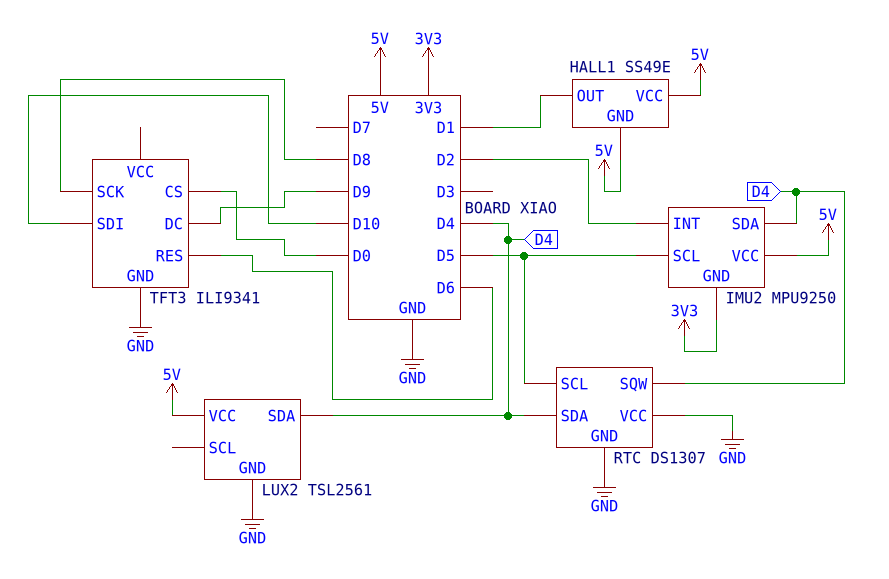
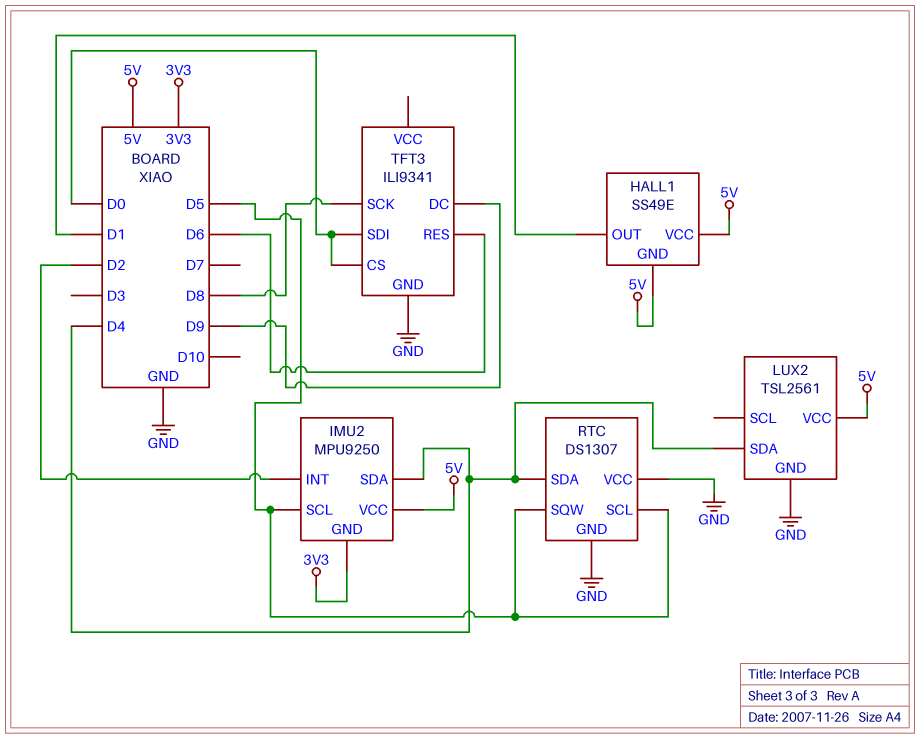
RTC pin SQW: D4 -> D5
TFT3 pin SDI: D10 -> D0

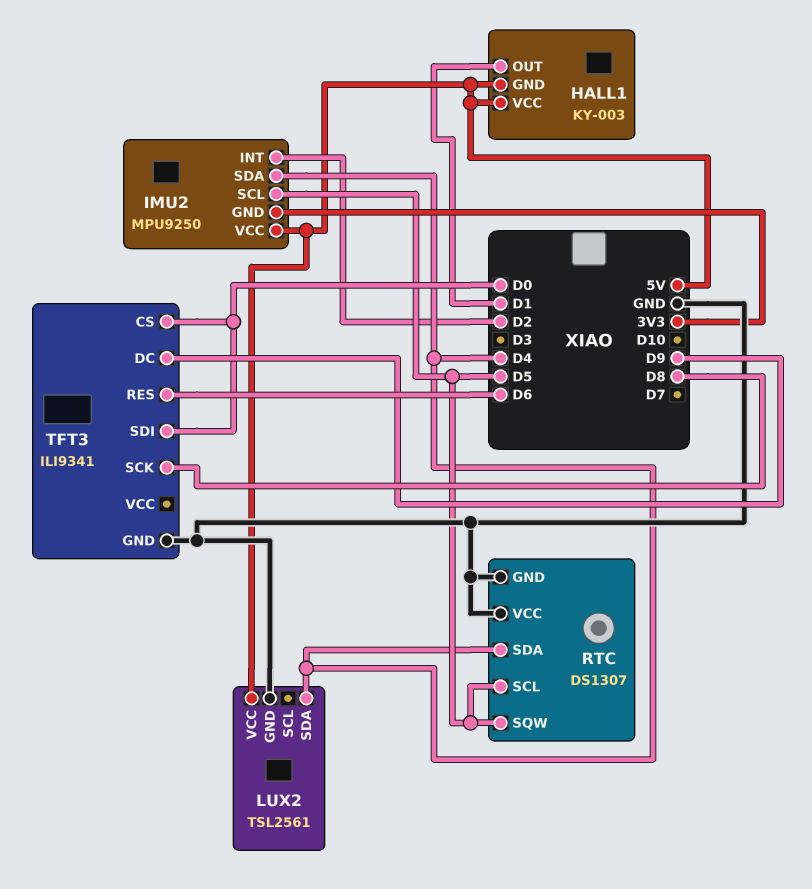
HALL1: SS49E -> KY-003

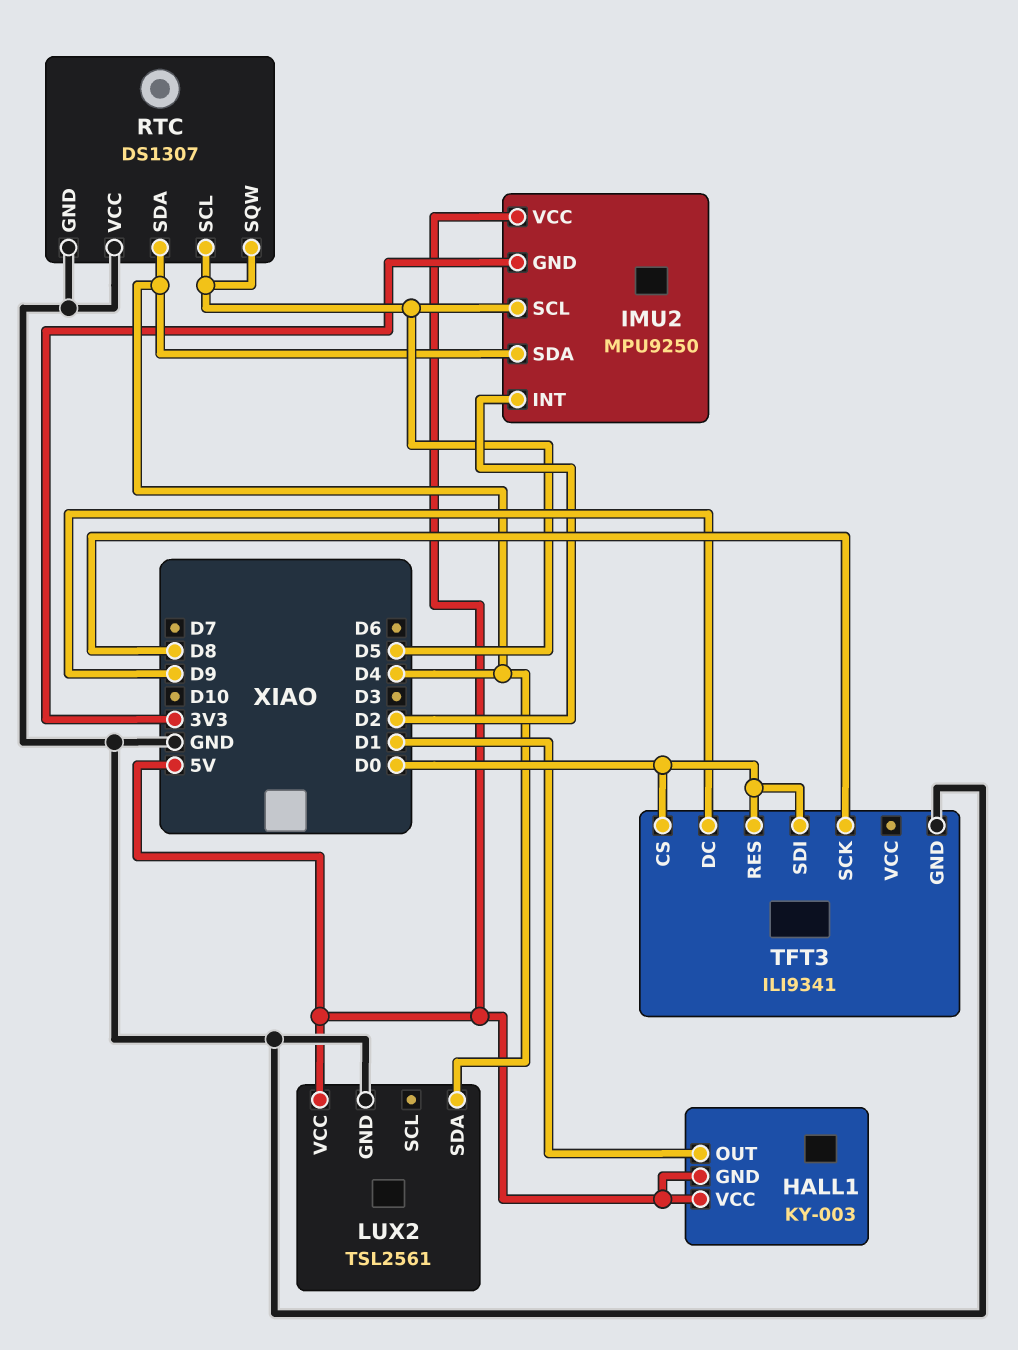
TFT3 pin RES: D6 -> D0

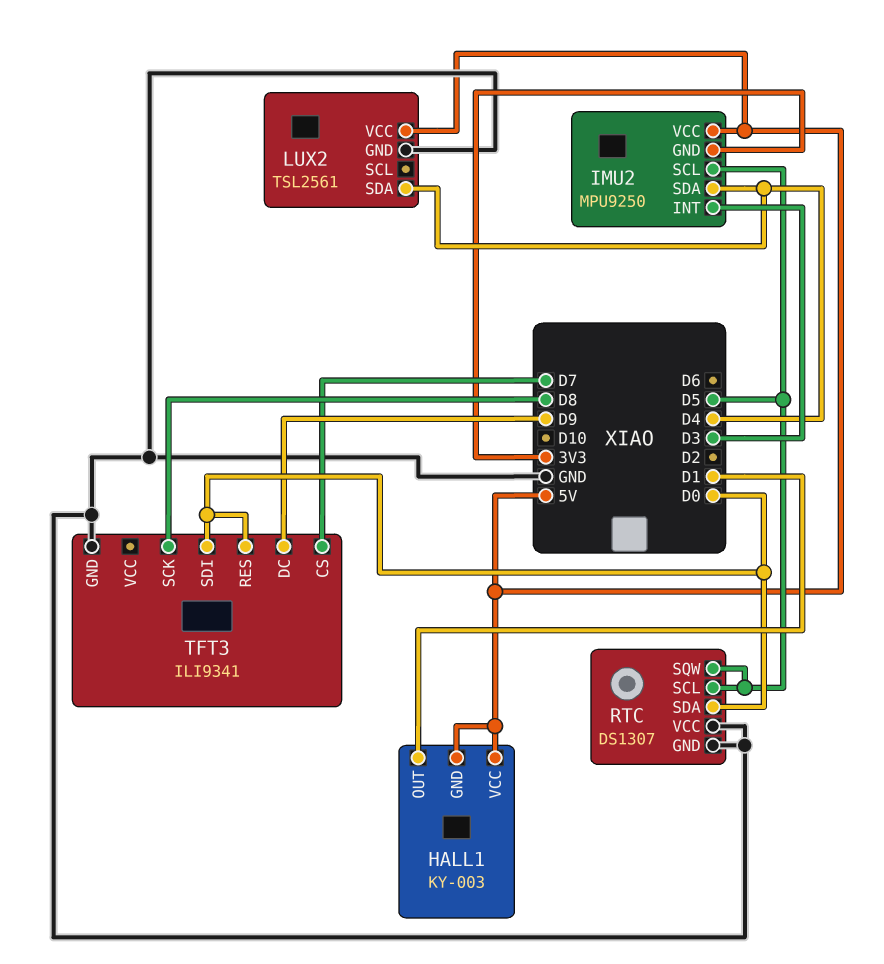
IMU2 pin INT: D2 -> D3
RTC pin SDA: D4 -> D0
TFT3 pin CS: D0 -> D7

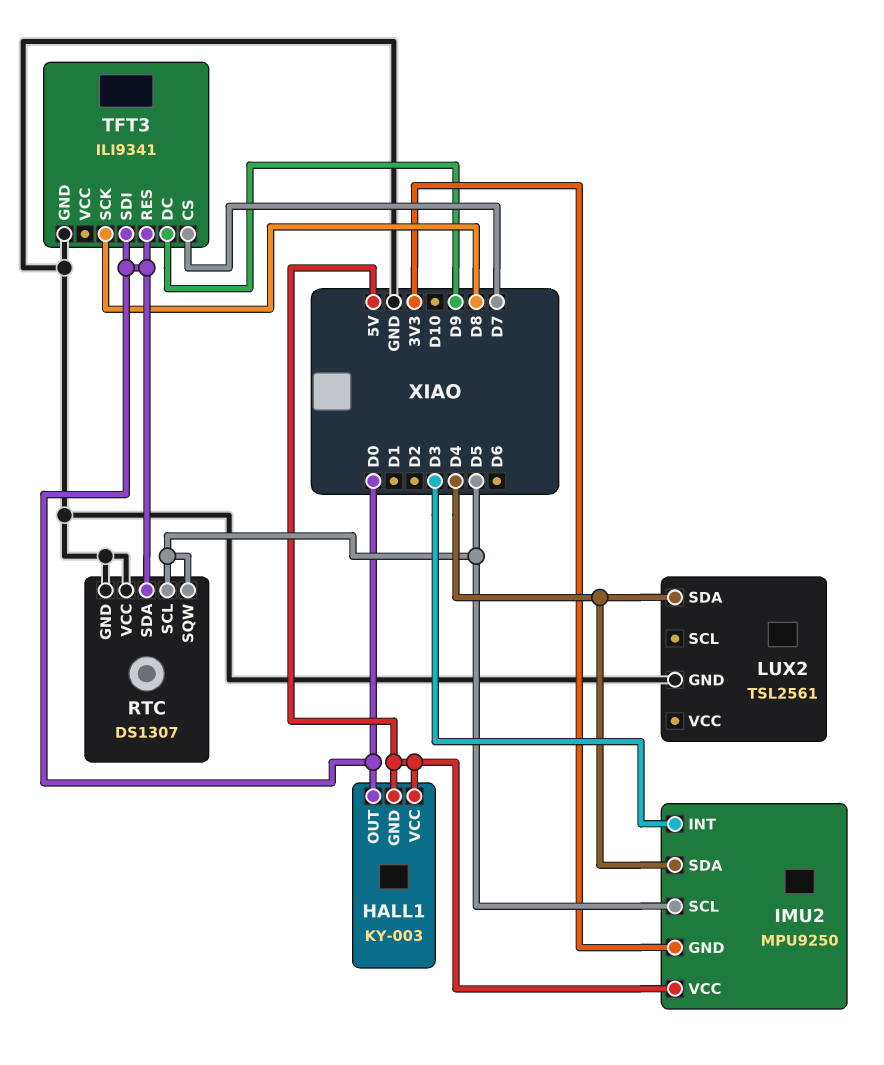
HALL1 pin OUT: D1 -> D0
LUX2 pin VCC: 5V -> none

